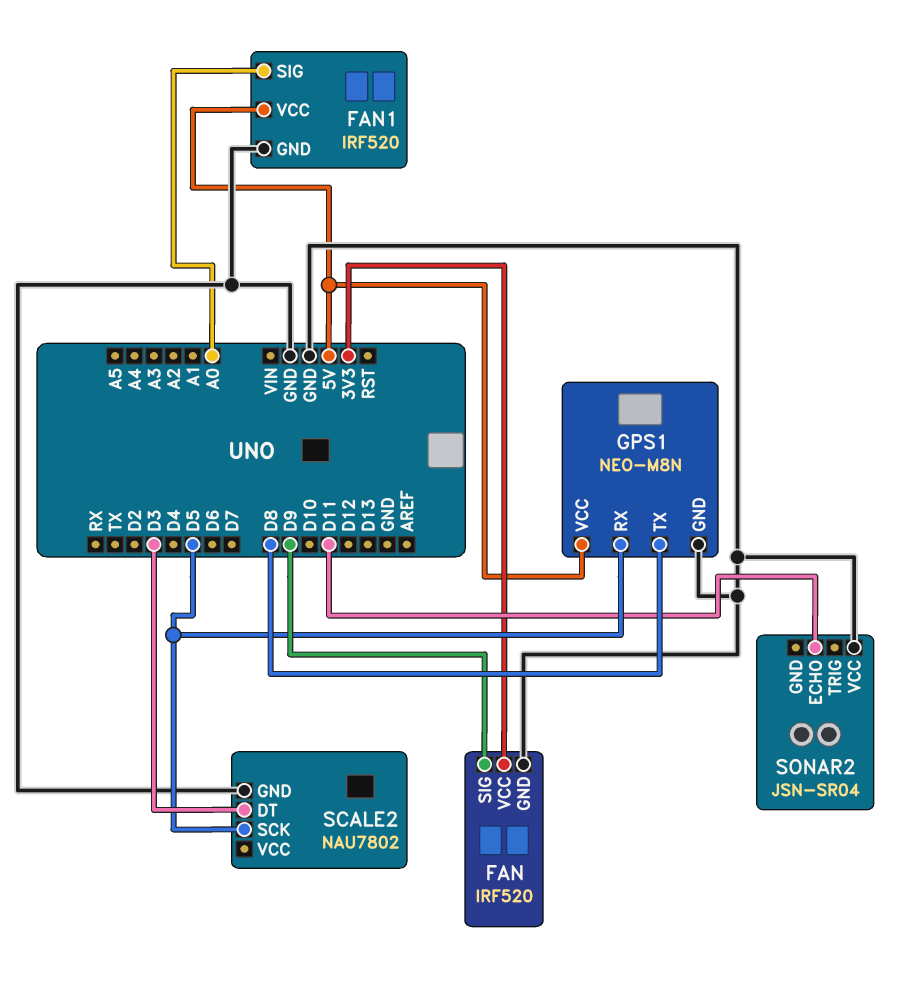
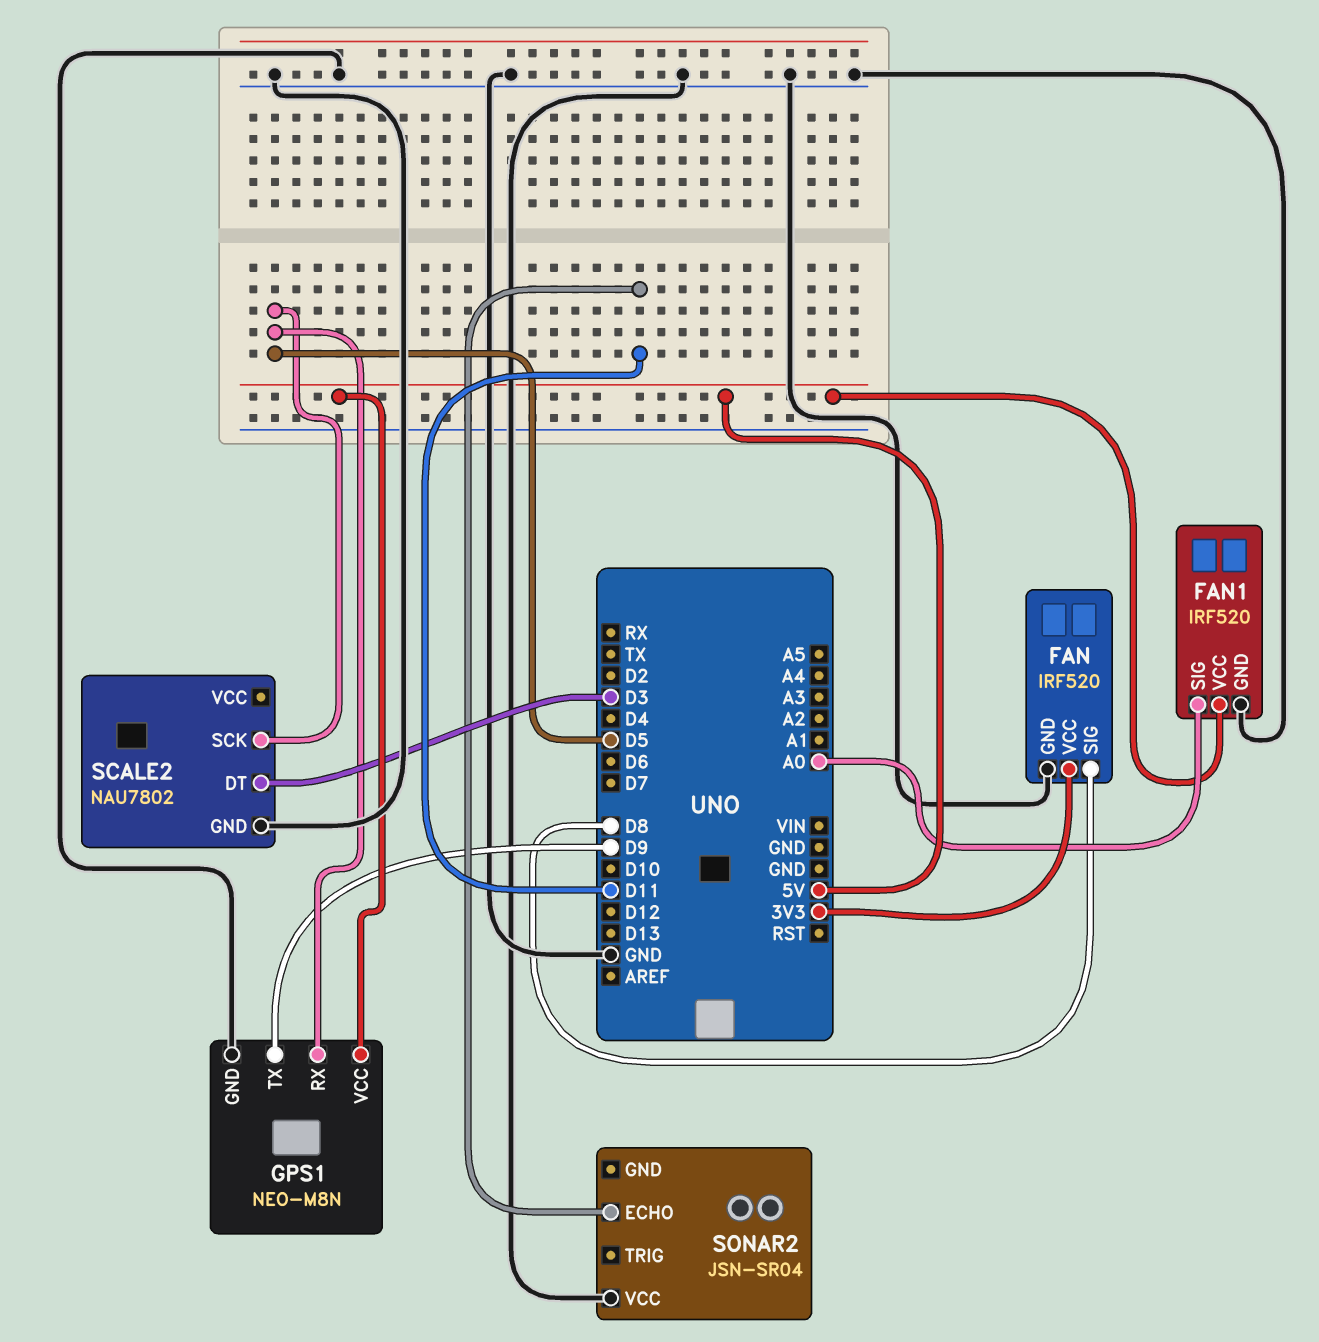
FAN pin SIG: D9 -> D8
GPS1 pin TX: D8 -> D9

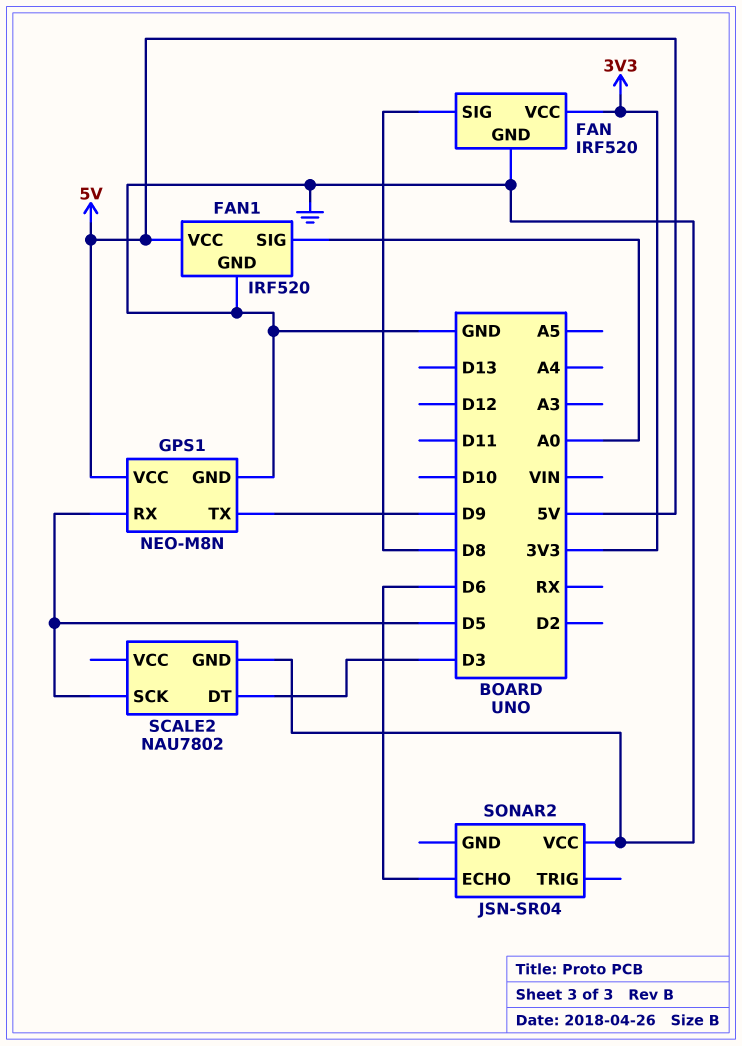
SONAR2 pin ECHO: D11 -> D6

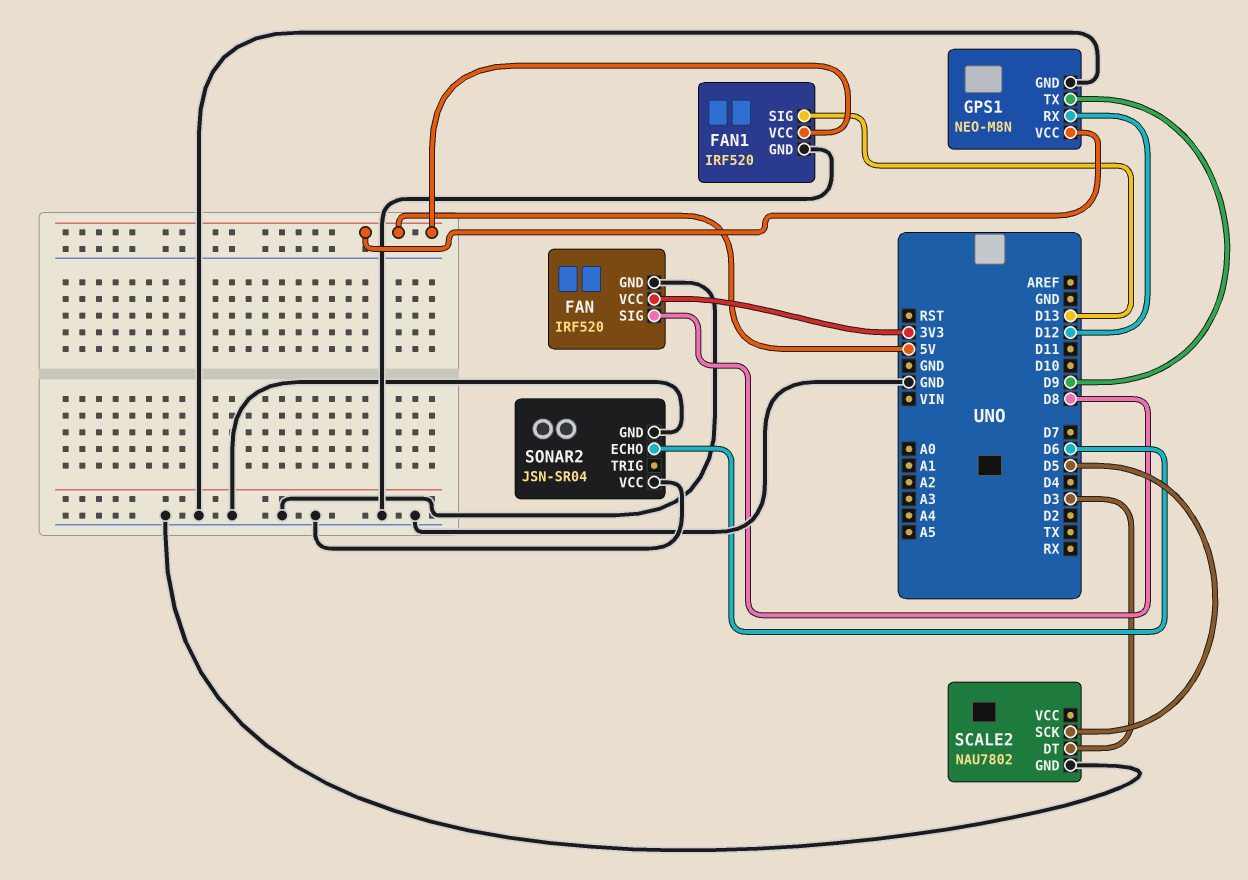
FAN1 pin SIG: A0 -> D13
GPS1 pin RX: D5 -> D12
SONAR2 pin GND: none -> GND

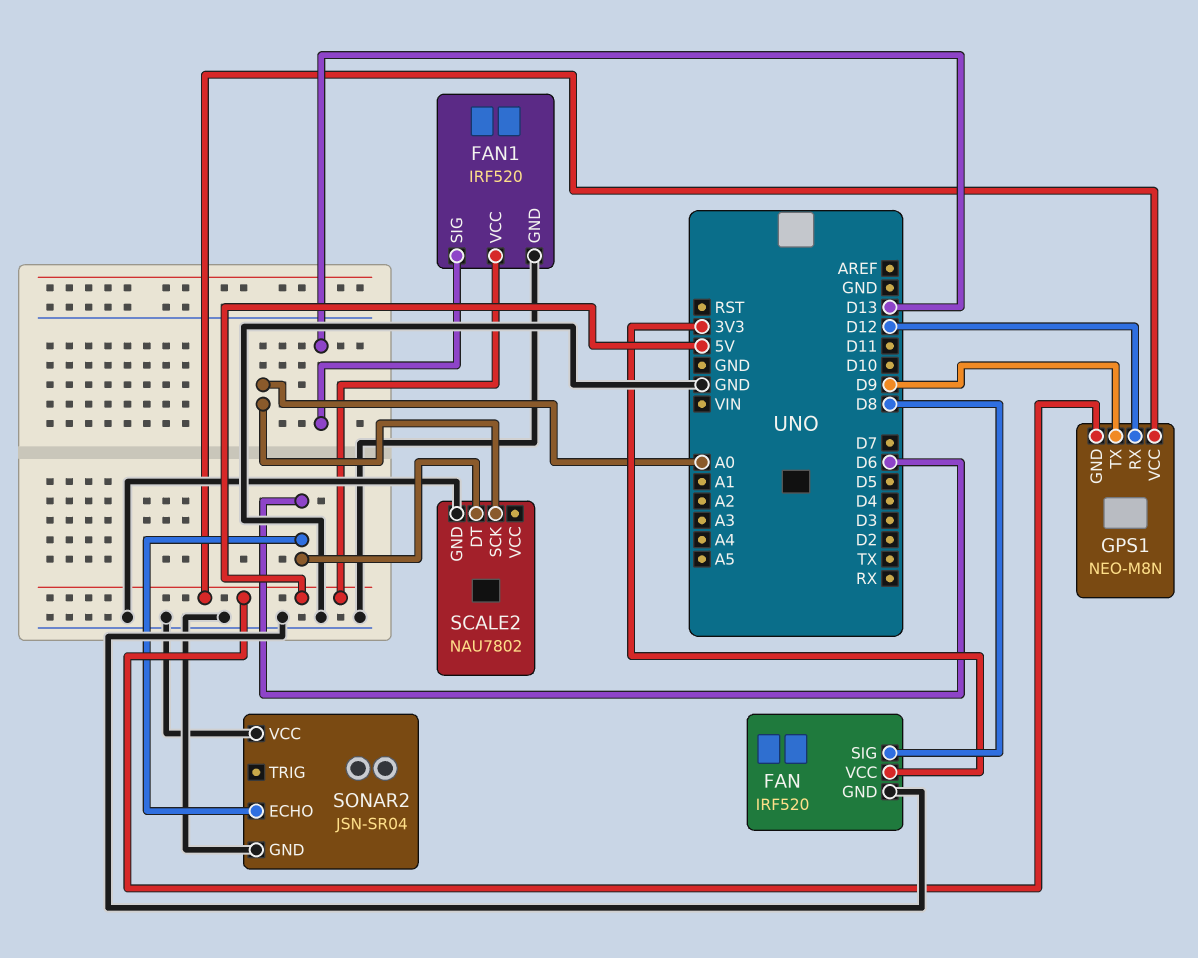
GPS1 pin GND: GND -> 5V
SCALE2 pin DT: D3 -> D6
SCALE2 pin SCK: D5 -> A0

